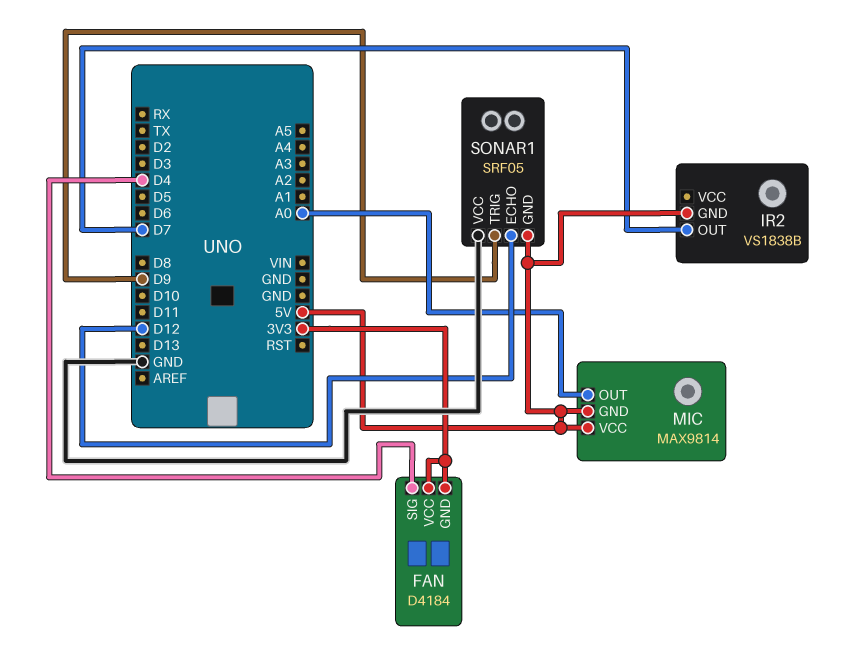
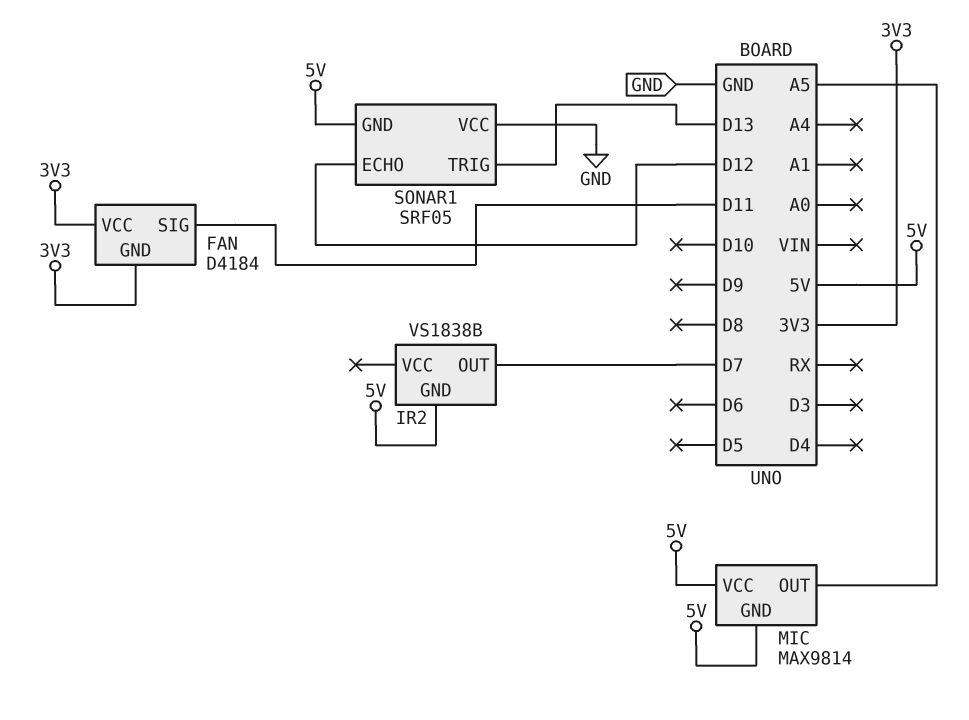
FAN pin SIG: D4 -> D11
MIC pin OUT: A0 -> A5
SONAR1 pin TRIG: D9 -> D13

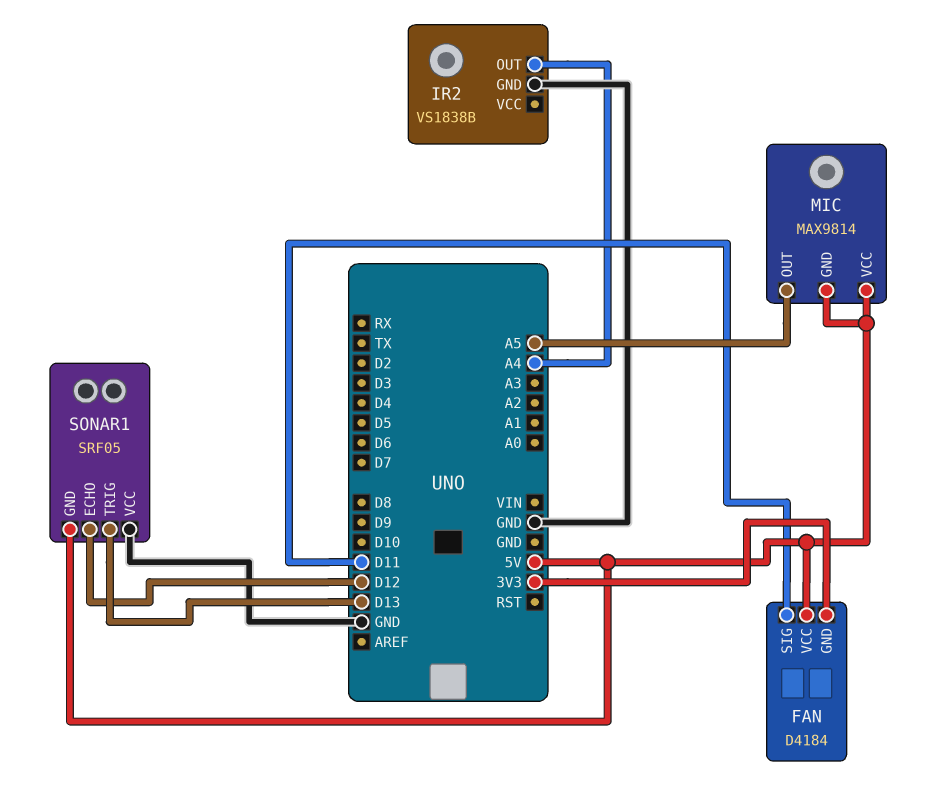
FAN pin VCC: 3V3 -> 5V
IR2 pin GND: 5V -> GND
IR2 pin OUT: D7 -> A4

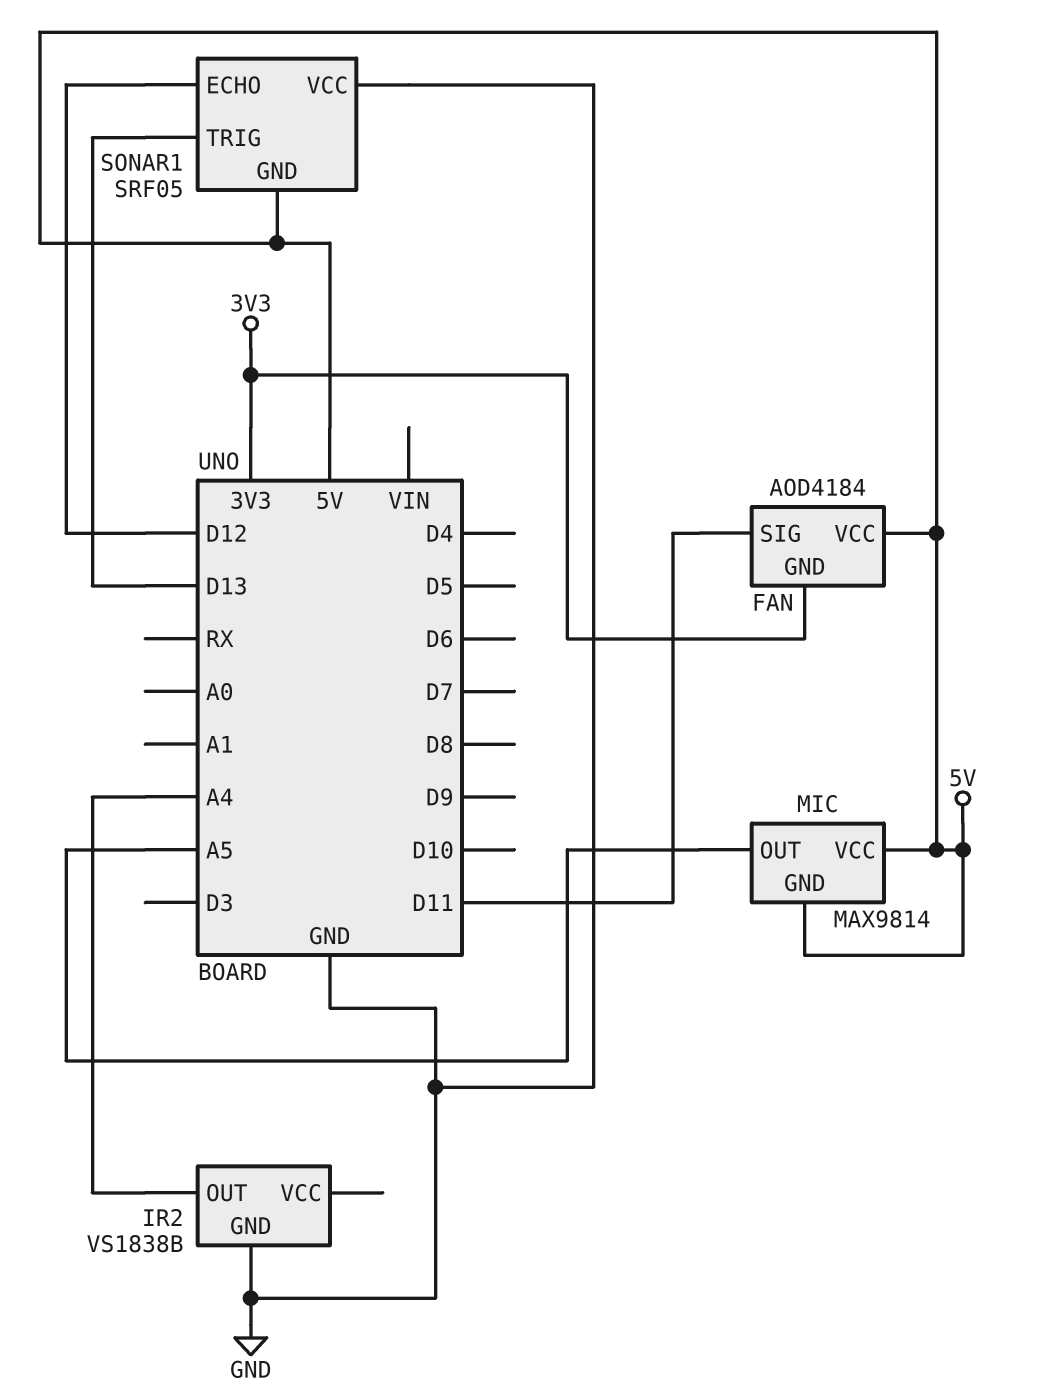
FAN: D4184 -> AOD4184

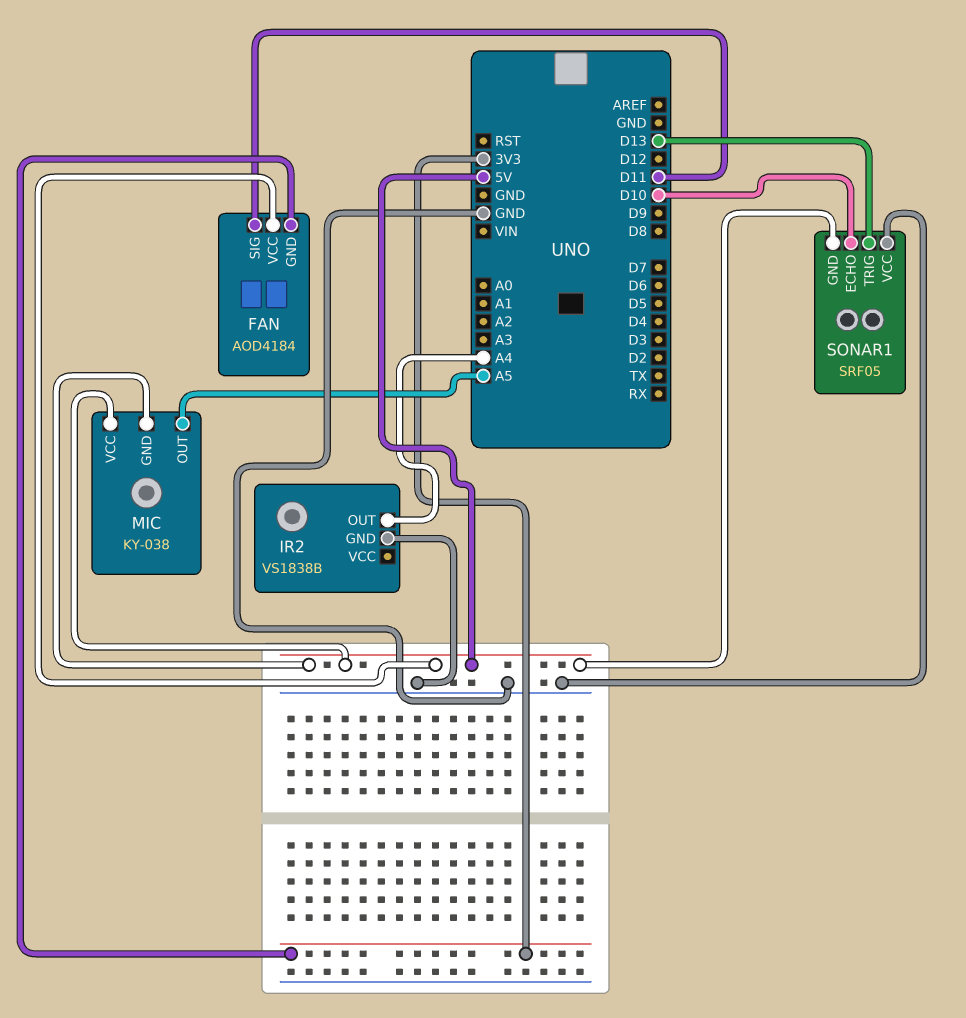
MIC: MAX9814 -> KY-038
SONAR1 pin ECHO: D12 -> D10

